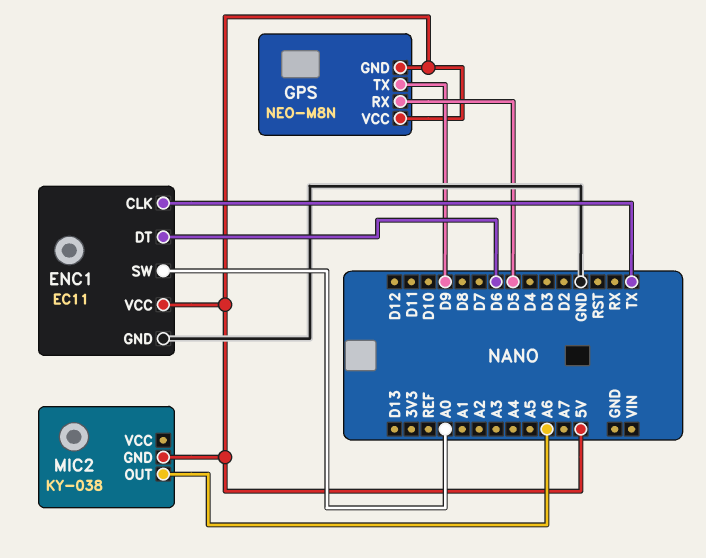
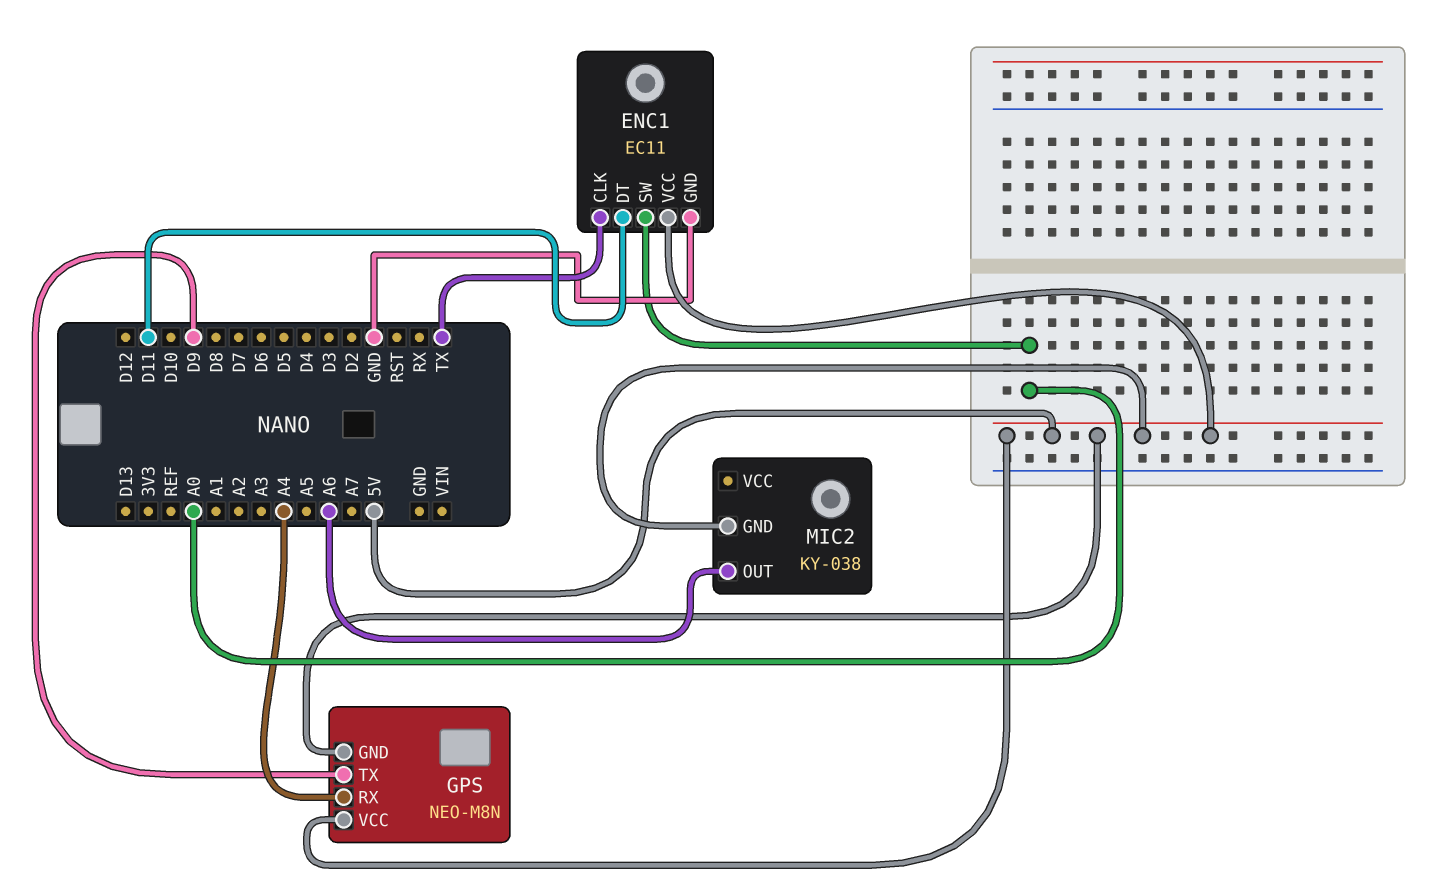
ENC1 pin DT: D6 -> D11
GPS pin RX: D5 -> A4

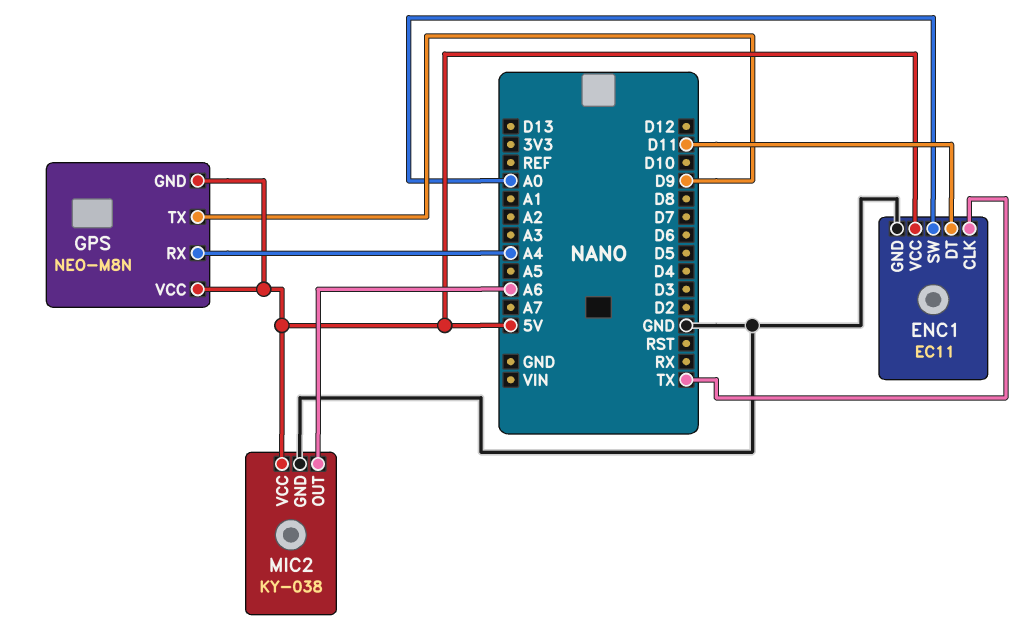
MIC2 pin GND: 5V -> GND
MIC2 pin VCC: none -> 5V

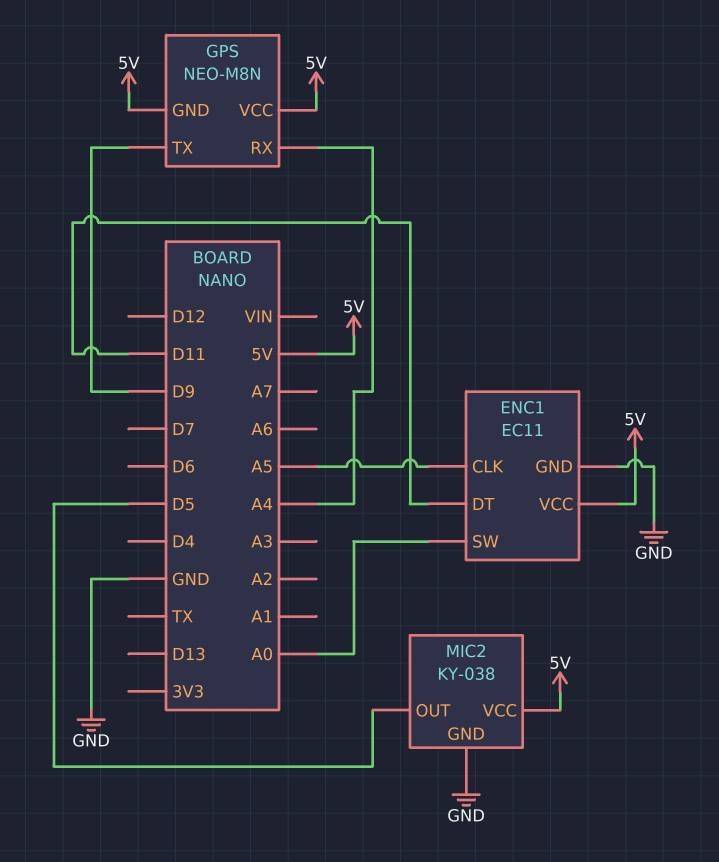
ENC1 pin CLK: TX -> A5
MIC2 pin OUT: A6 -> D5

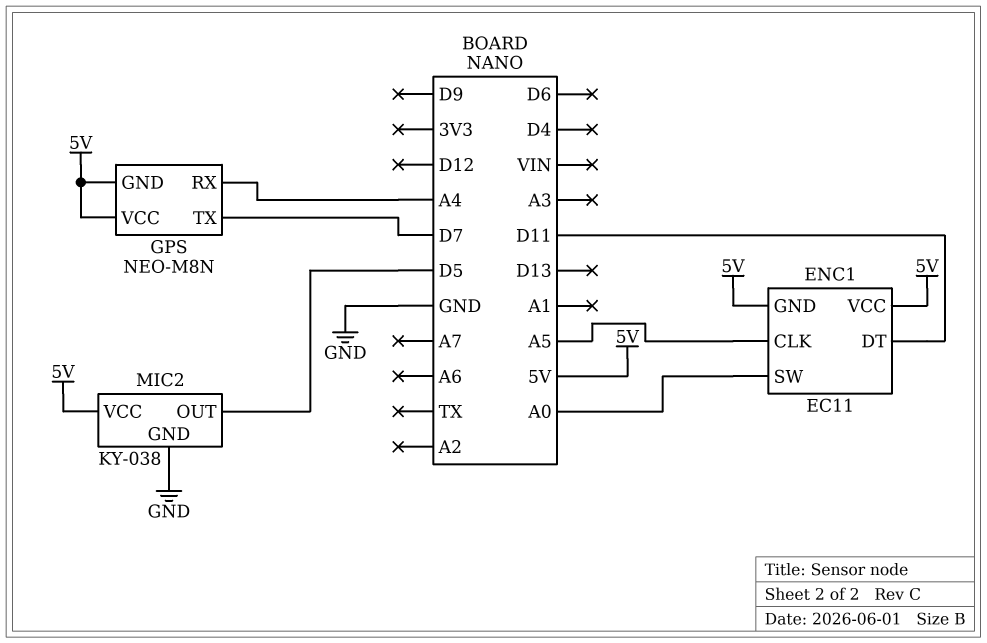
ENC1 pin GND: GND -> 5V
GPS pin TX: D9 -> D7

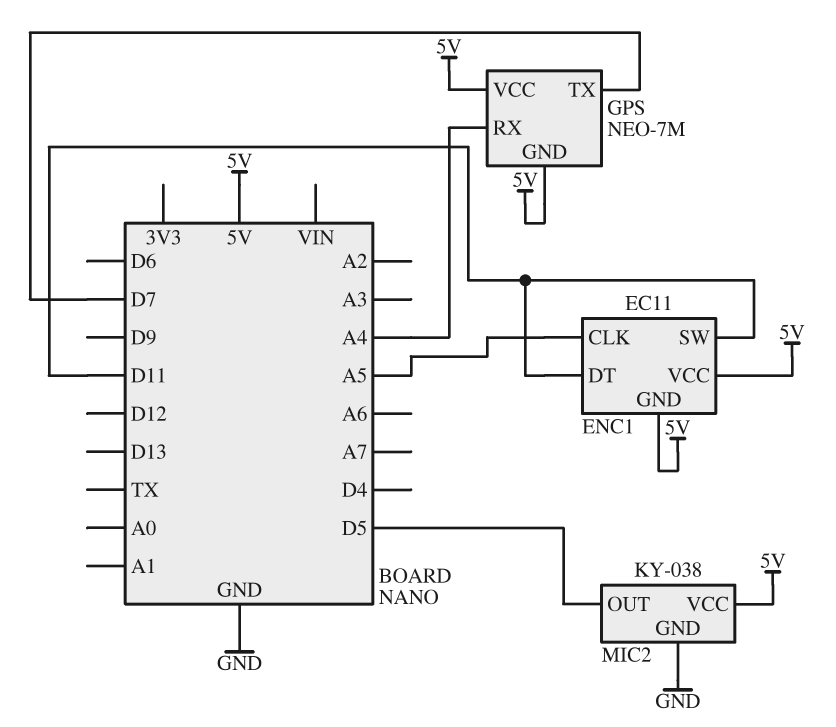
ENC1 pin SW: A0 -> D11
GPS: NEO-M8N -> NEO-7M

